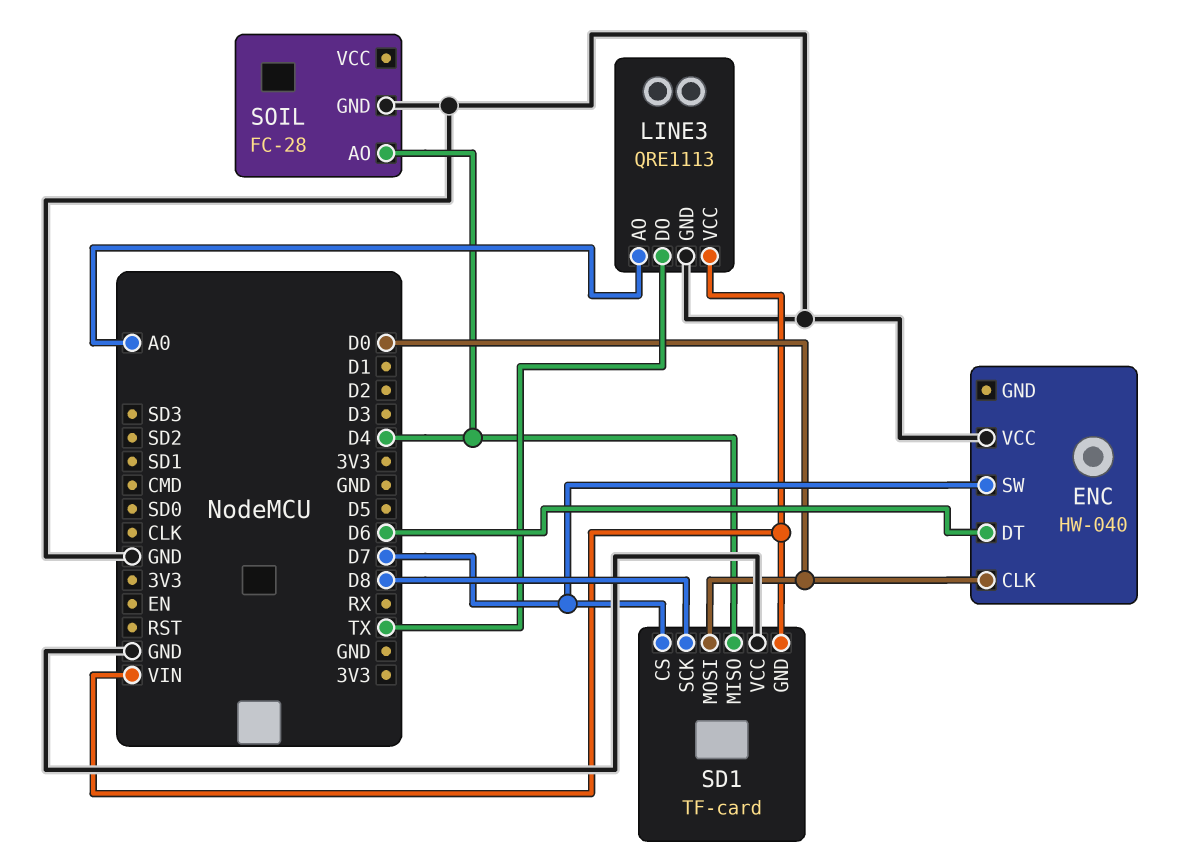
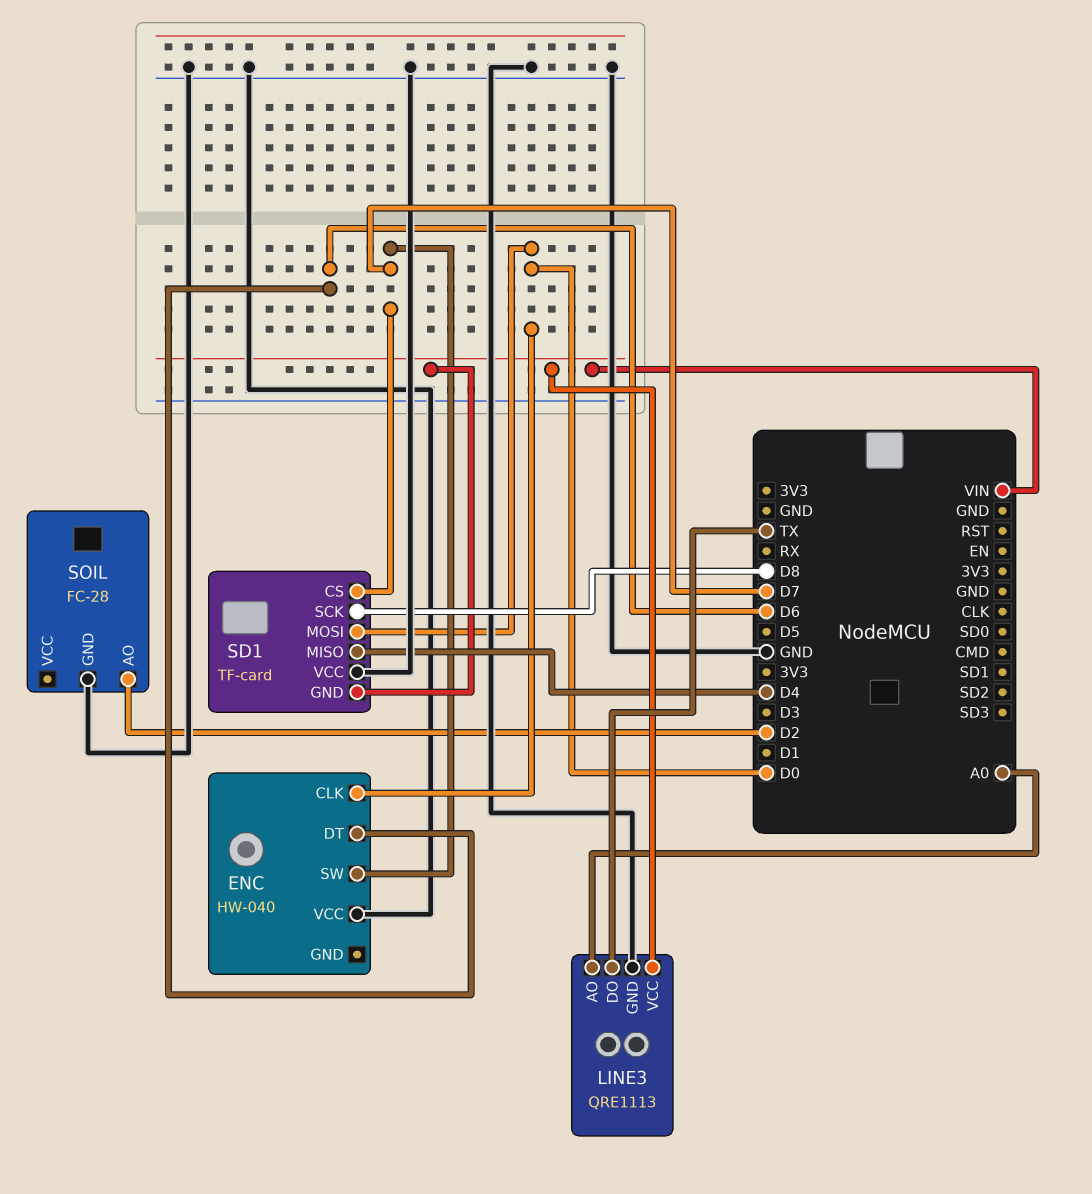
SOIL pin AO: D4 -> D2

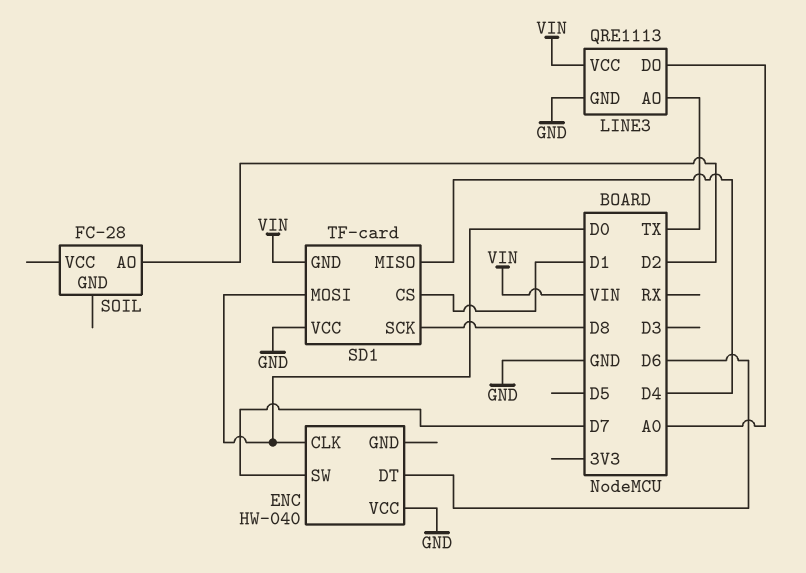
LINE3 pin AO: A0 -> TX
LINE3 pin DO: TX -> A0
SD1 pin CS: D7 -> D1
SOIL pin GND: GND -> none

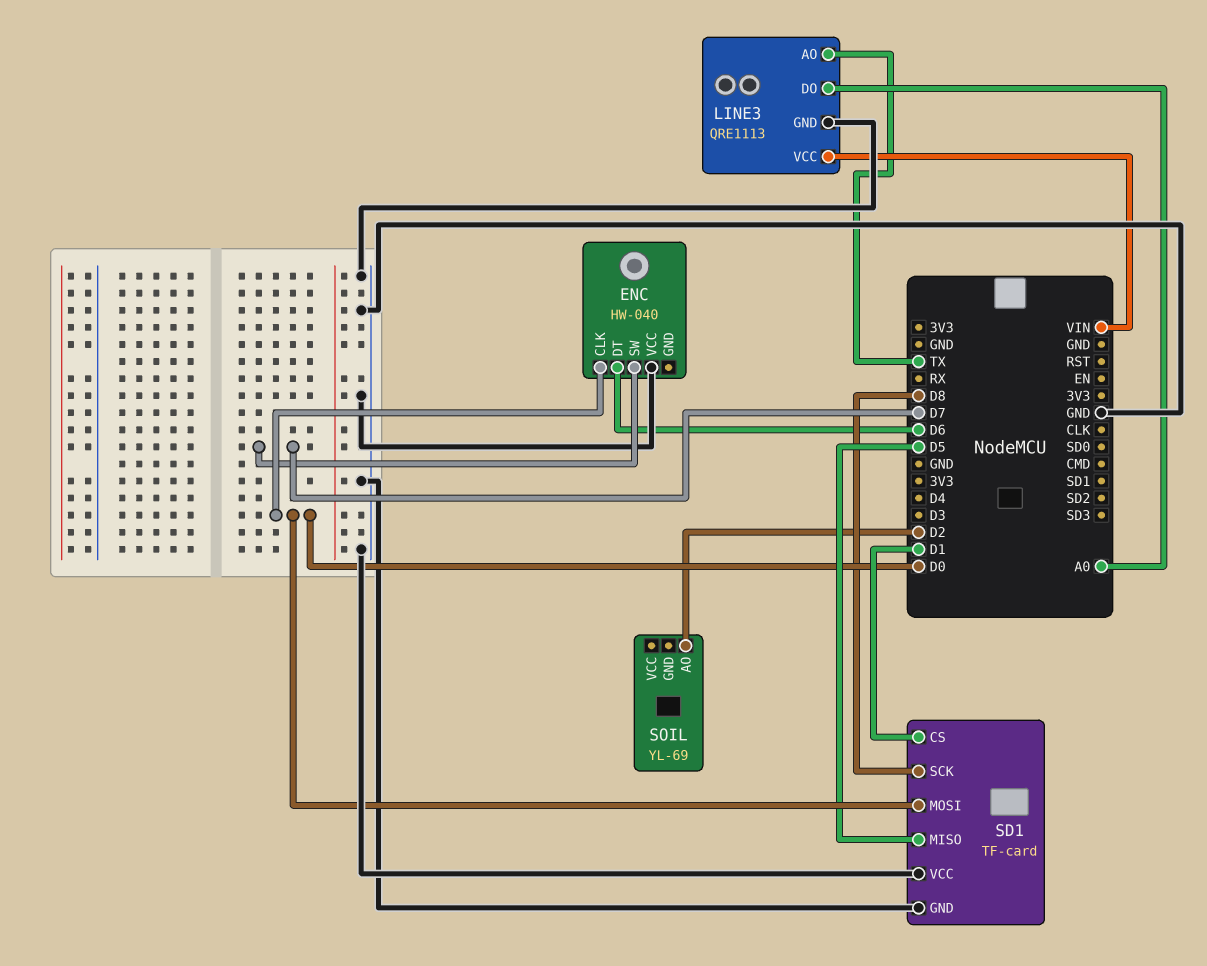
SD1 pin GND: VIN -> GND
SD1 pin MISO: D4 -> D5
SOIL: FC-28 -> YL-69

